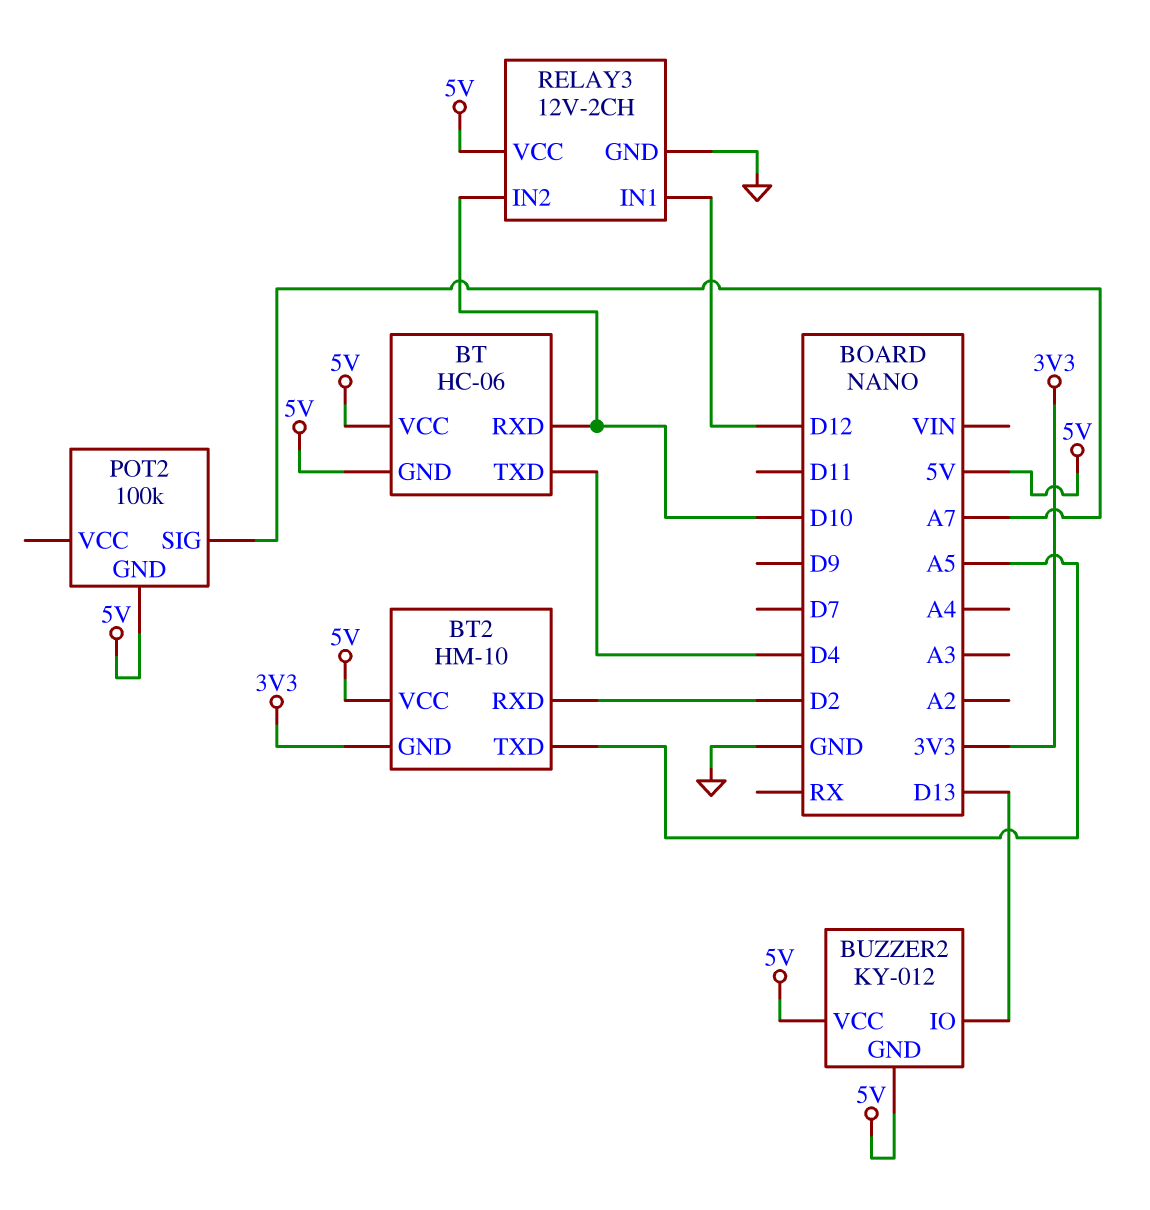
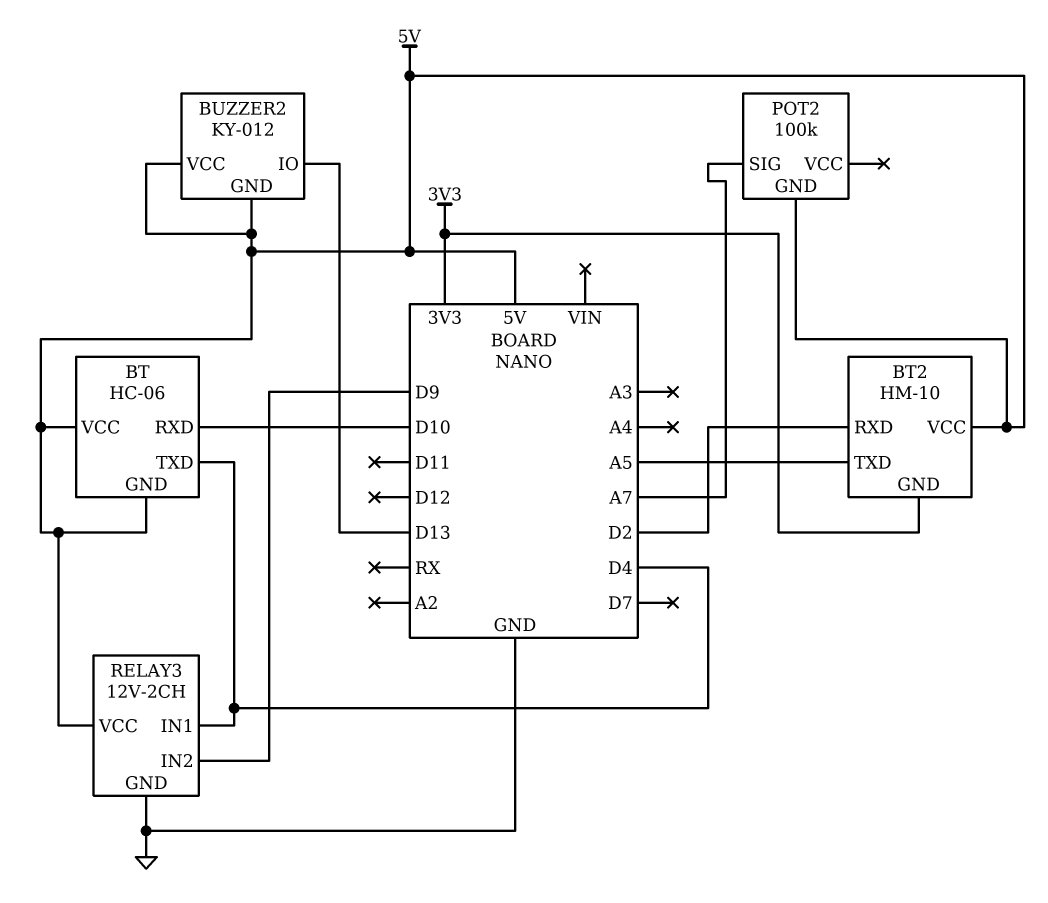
RELAY3 pin IN1: D12 -> D4
RELAY3 pin IN2: D10 -> D9

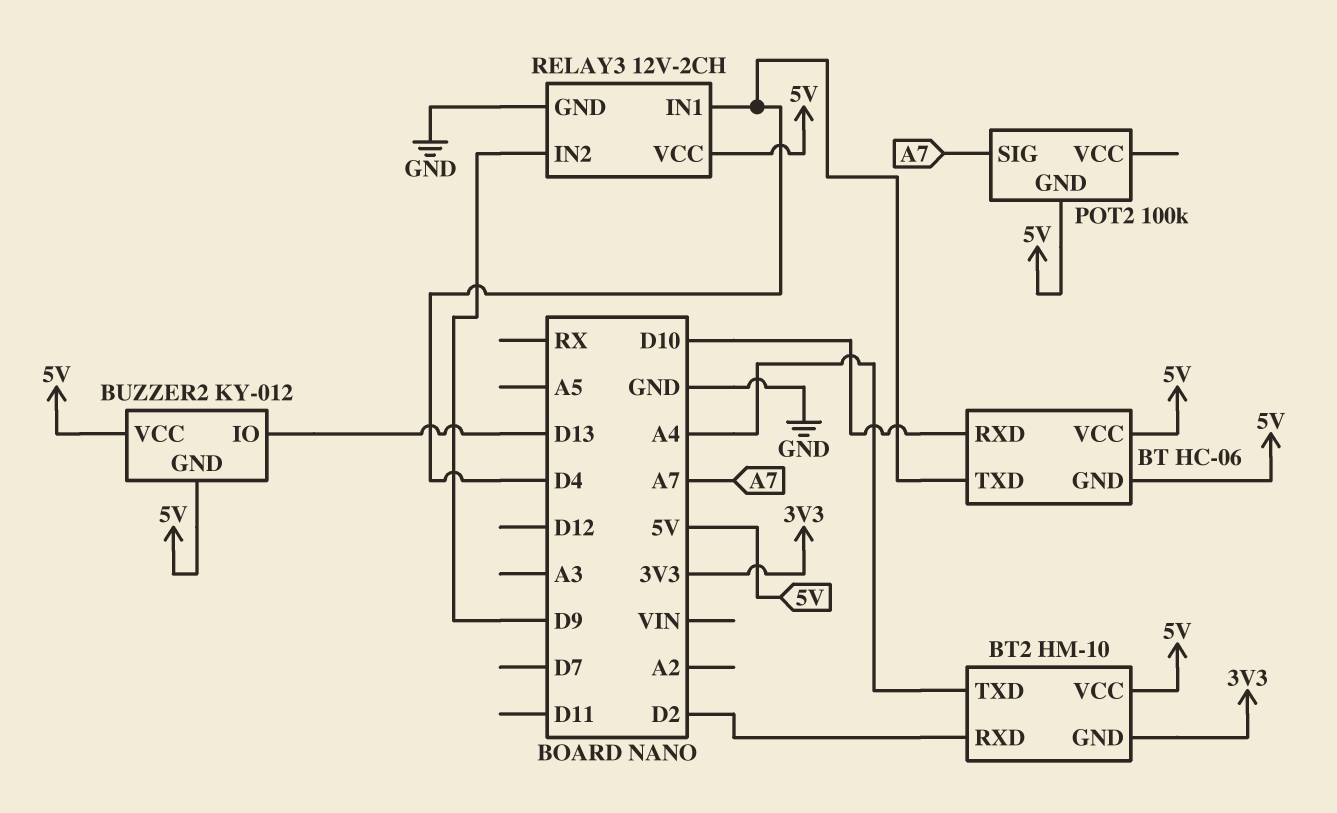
BT2 pin TXD: A5 -> A4

